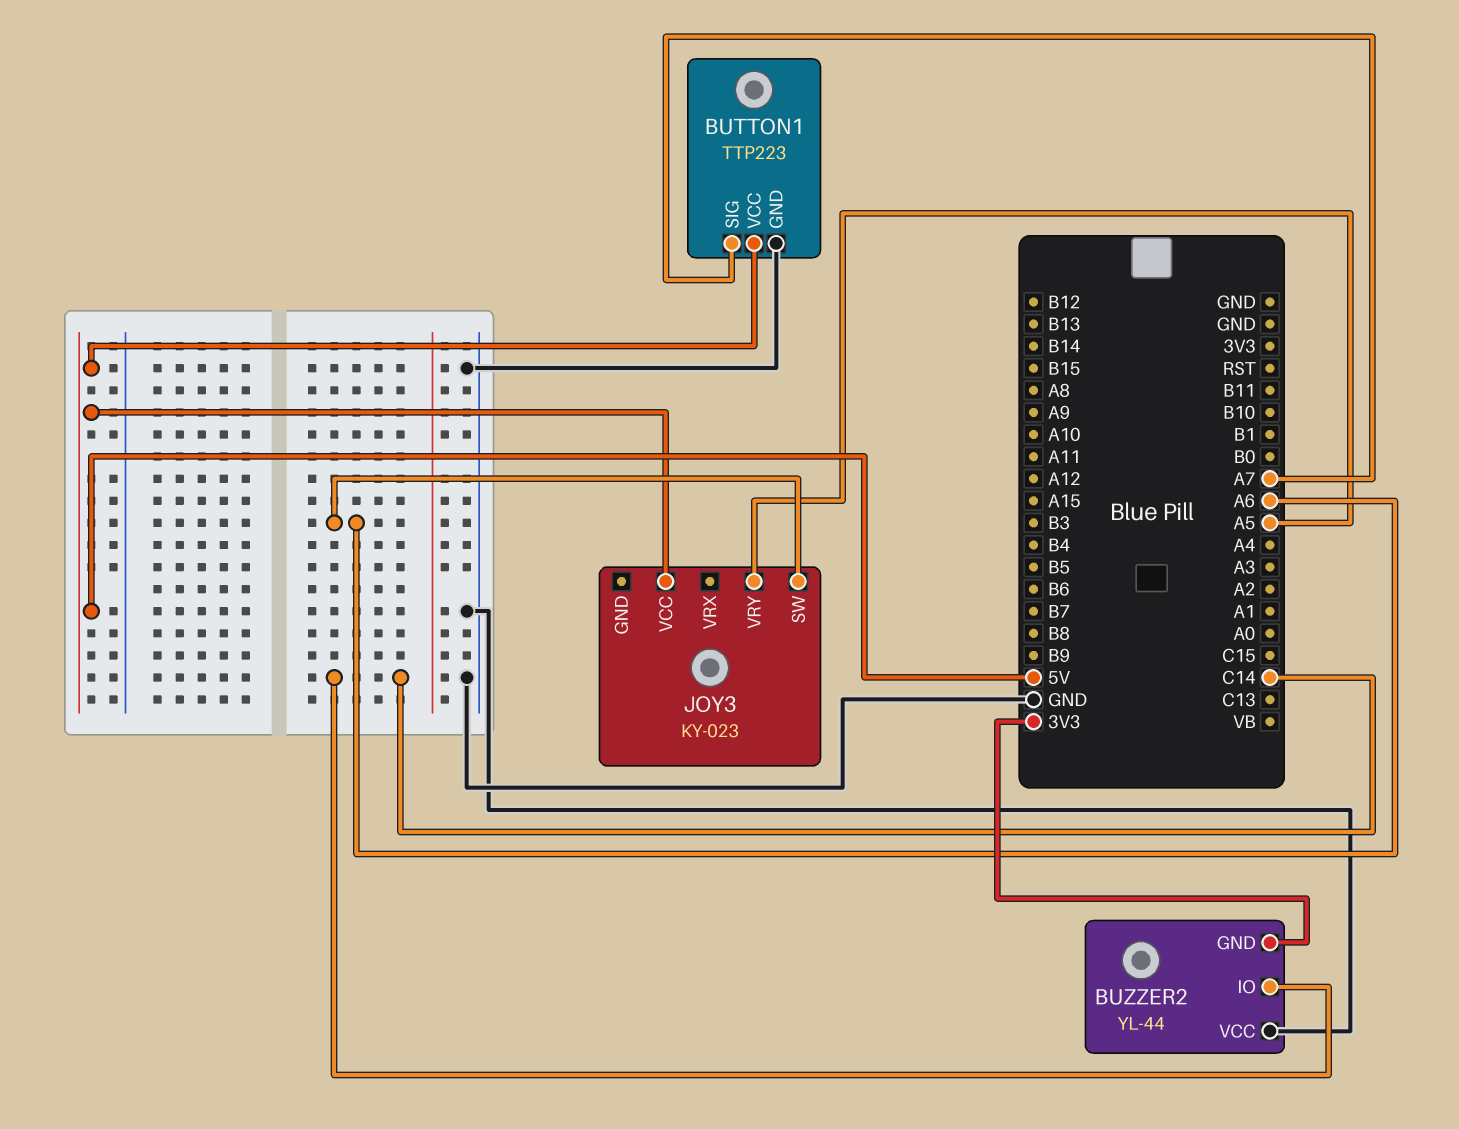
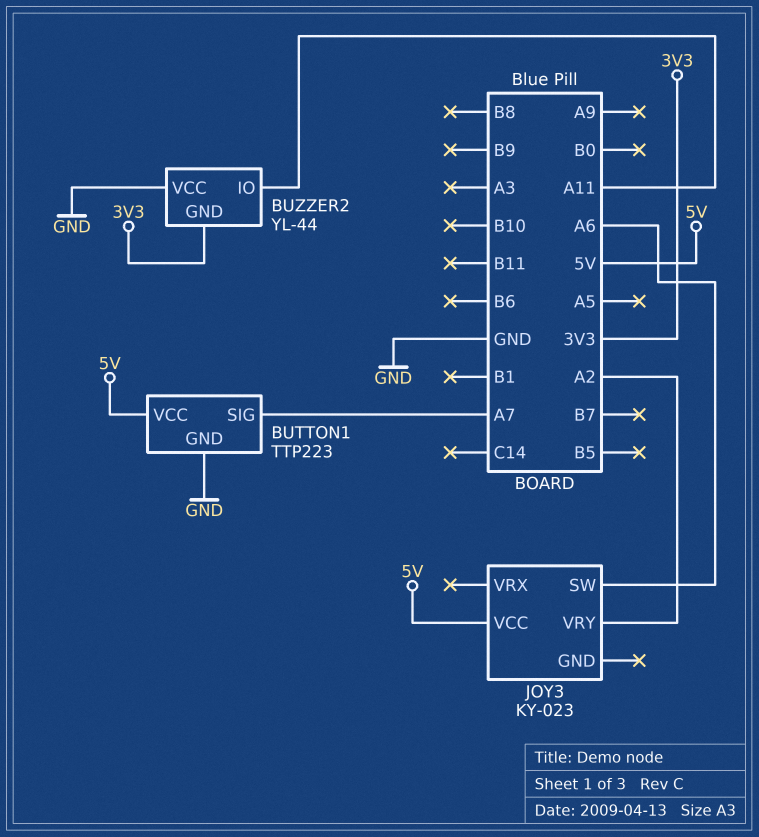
BUZZER2 pin IO: C14 -> A11
JOY3 pin VRY: A5 -> A2

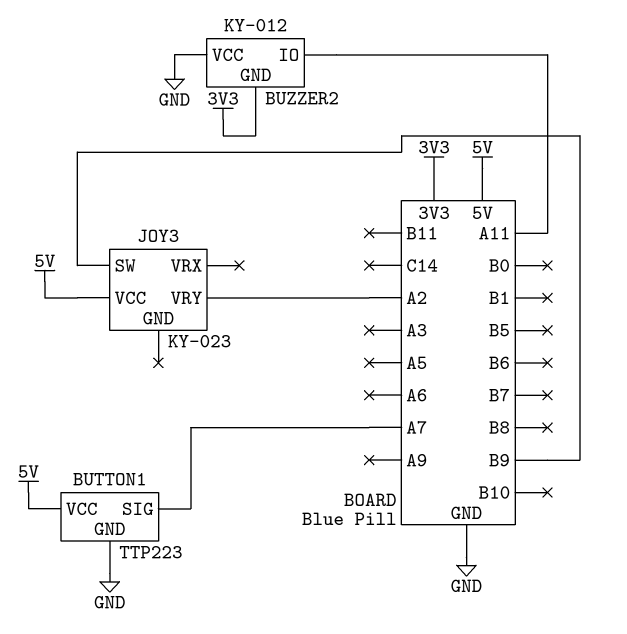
BUZZER2: YL-44 -> KY-012
JOY3 pin SW: A6 -> B9

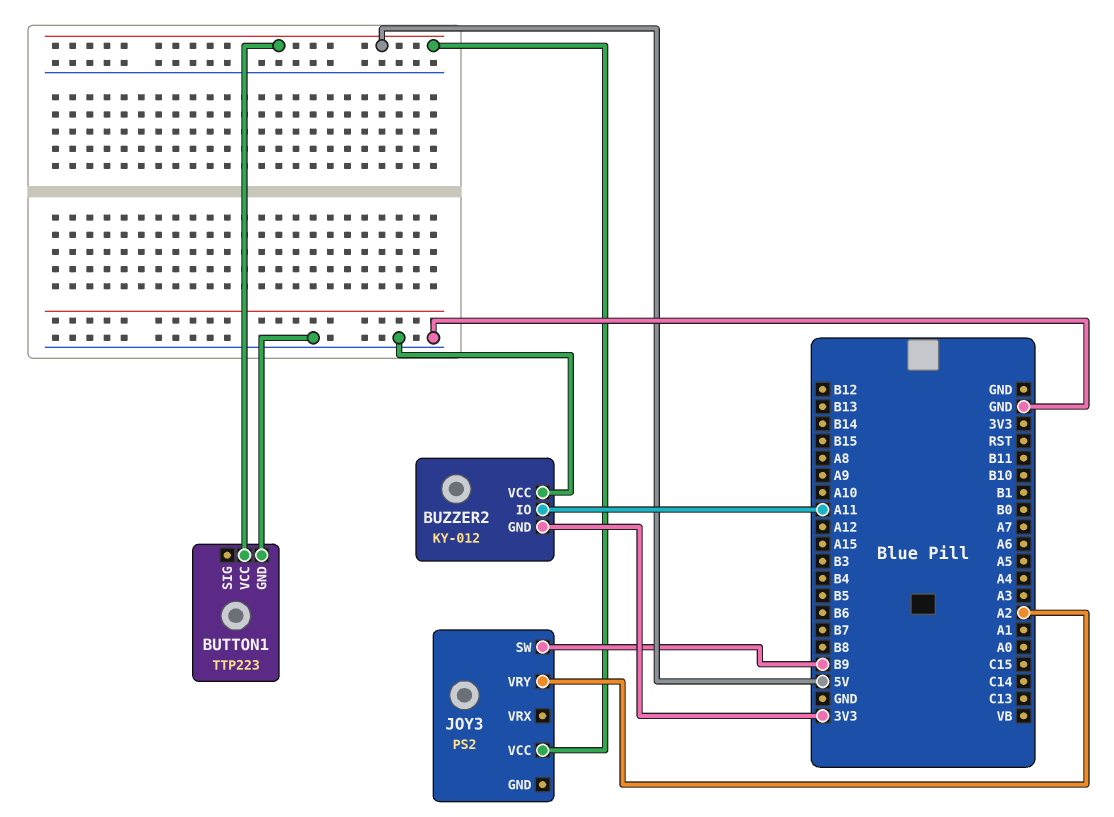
BUTTON1 pin SIG: A7 -> none
JOY3: KY-023 -> PS2

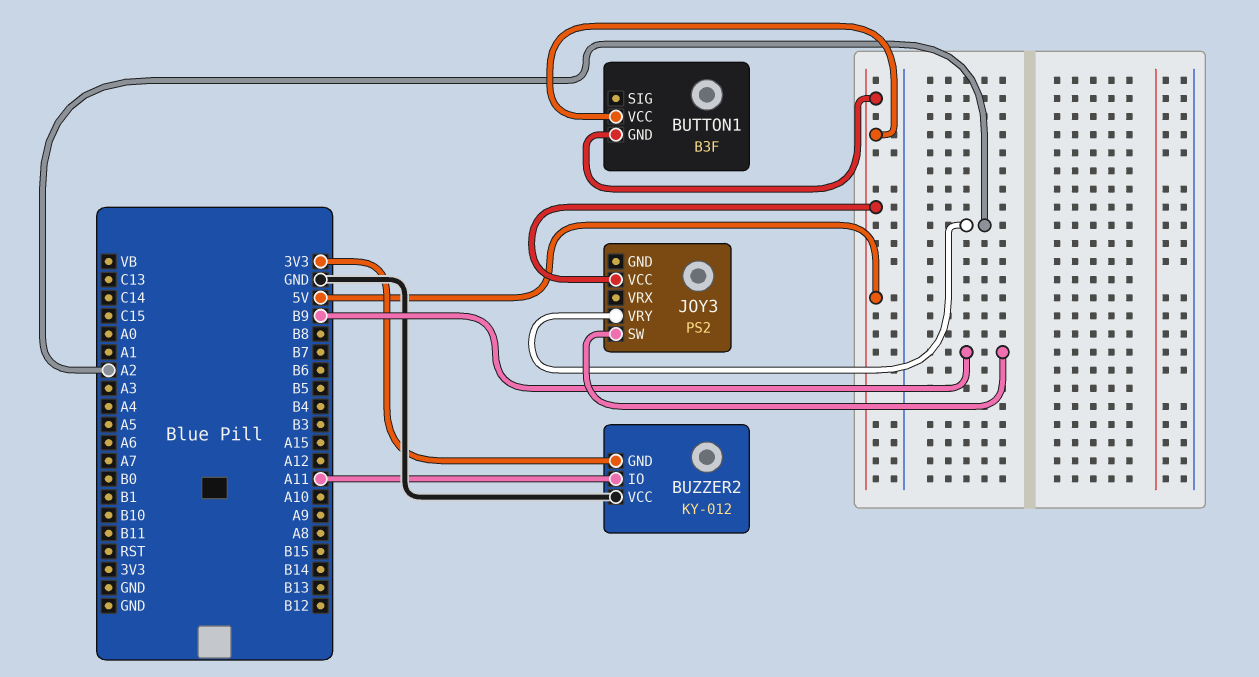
BUTTON1: TTP223 -> B3F
BUTTON1 pin GND: GND -> 5V

